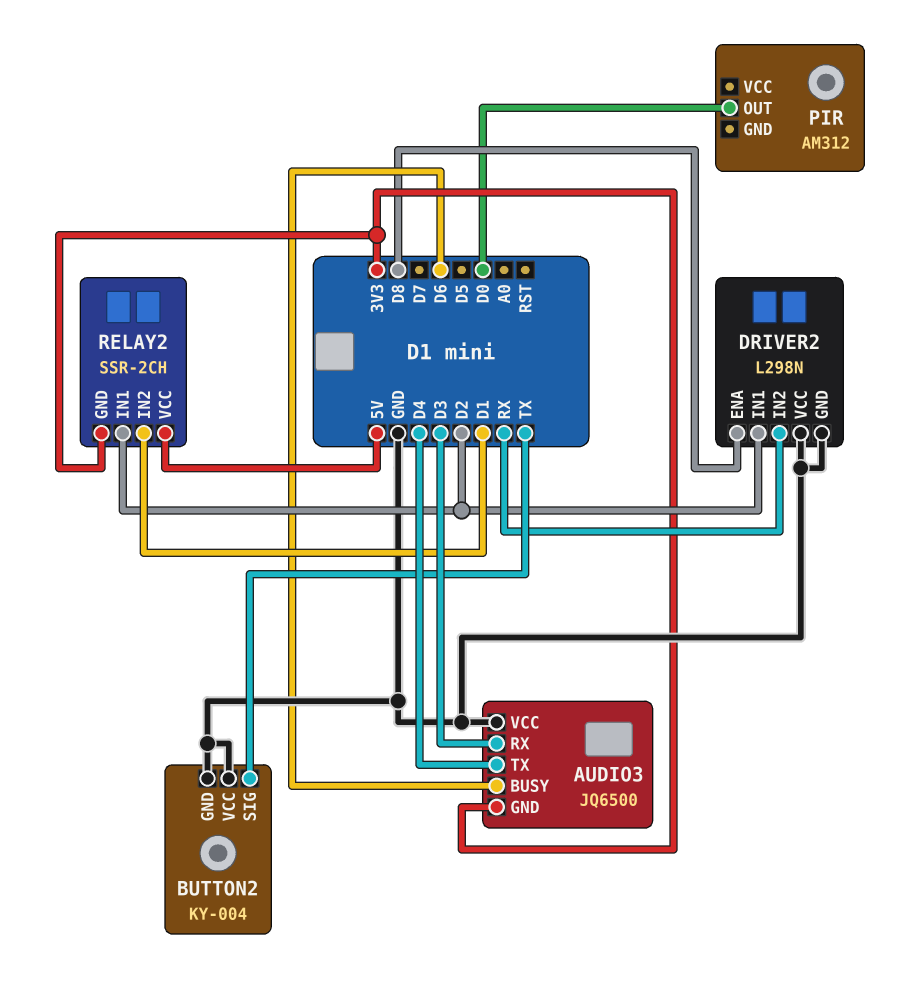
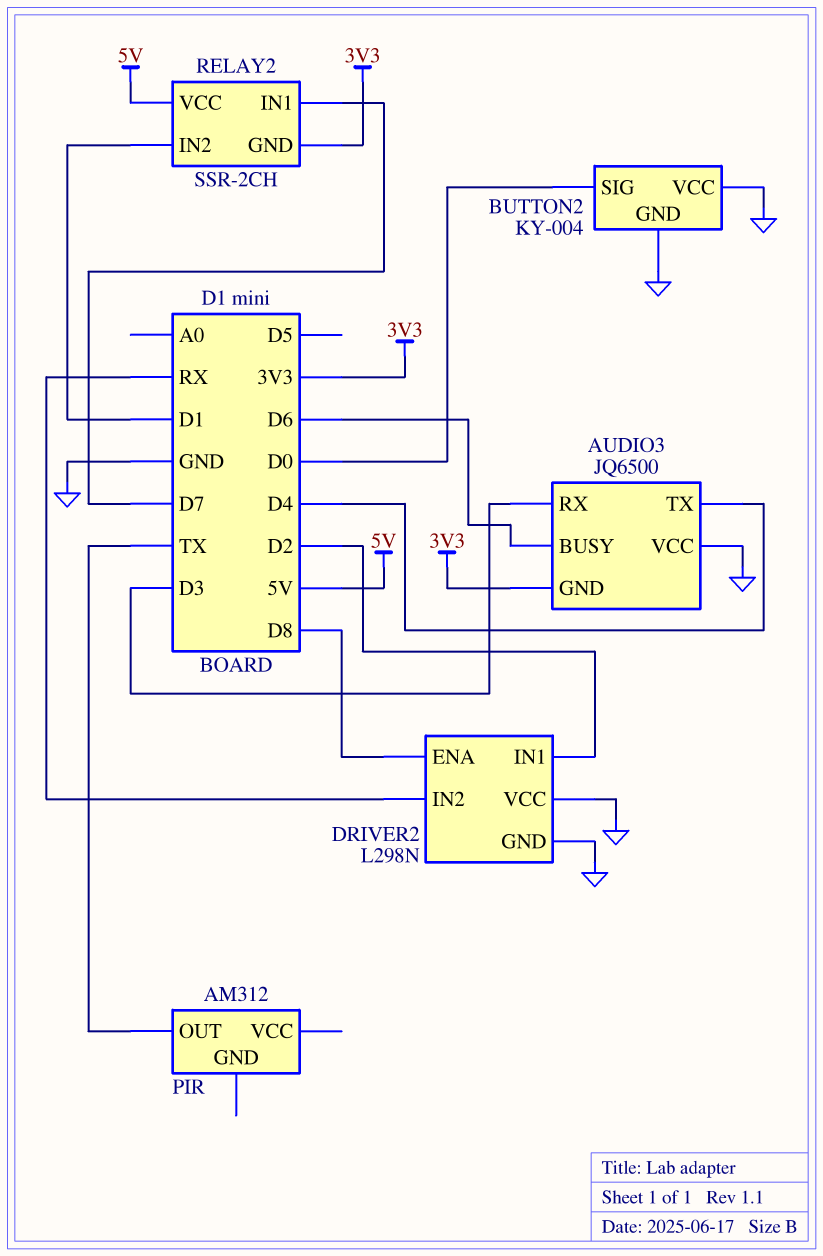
BUTTON2 pin SIG: TX -> D0
PIR pin OUT: D0 -> TX
RELAY2 pin IN1: D2 -> D7

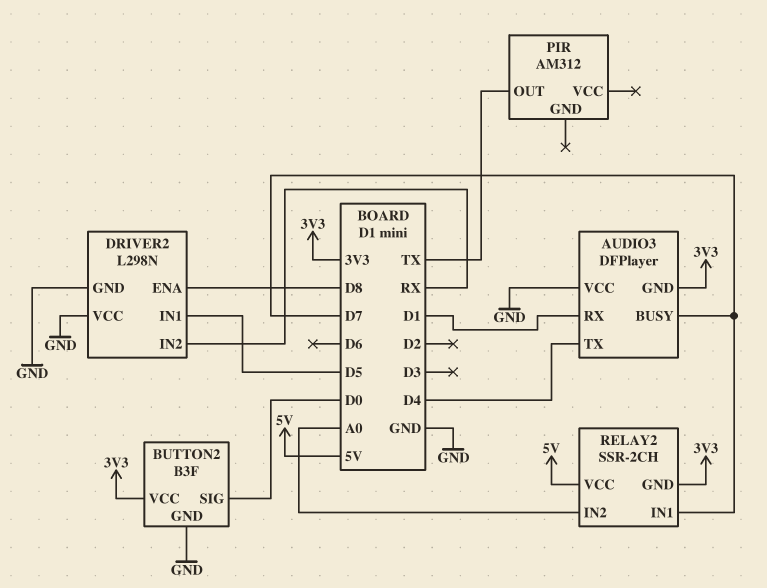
AUDIO3: JQ6500 -> DFPlayer
AUDIO3 pin BUSY: D6 -> D7
AUDIO3 pin RX: D3 -> D1
BUTTON2: KY-004 -> B3F
BUTTON2 pin VCC: GND -> 3V3
DRIVER2 pin IN1: D2 -> D5
RELAY2 pin IN2: D1 -> A0

